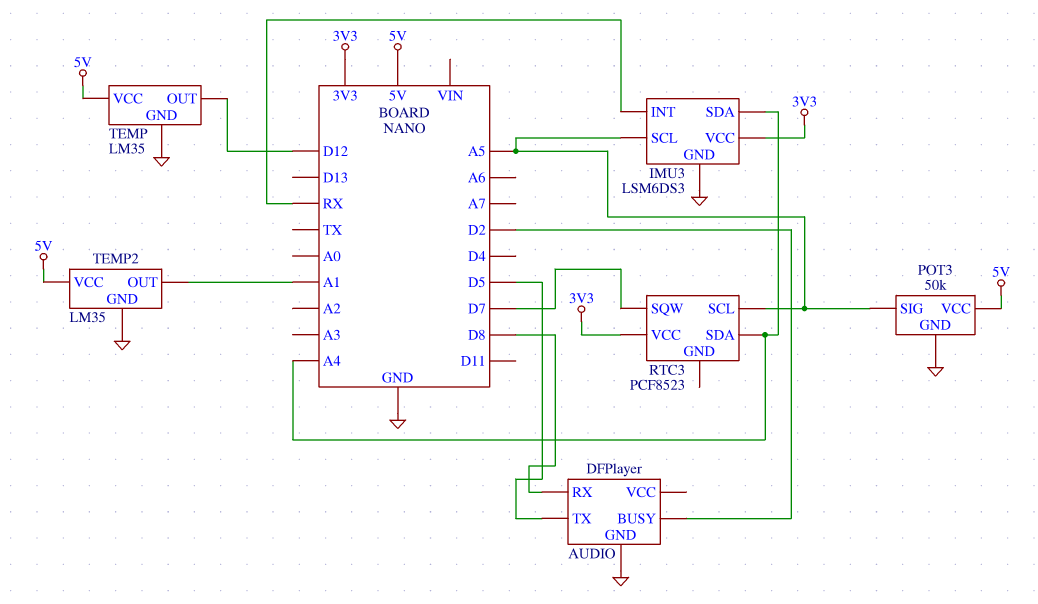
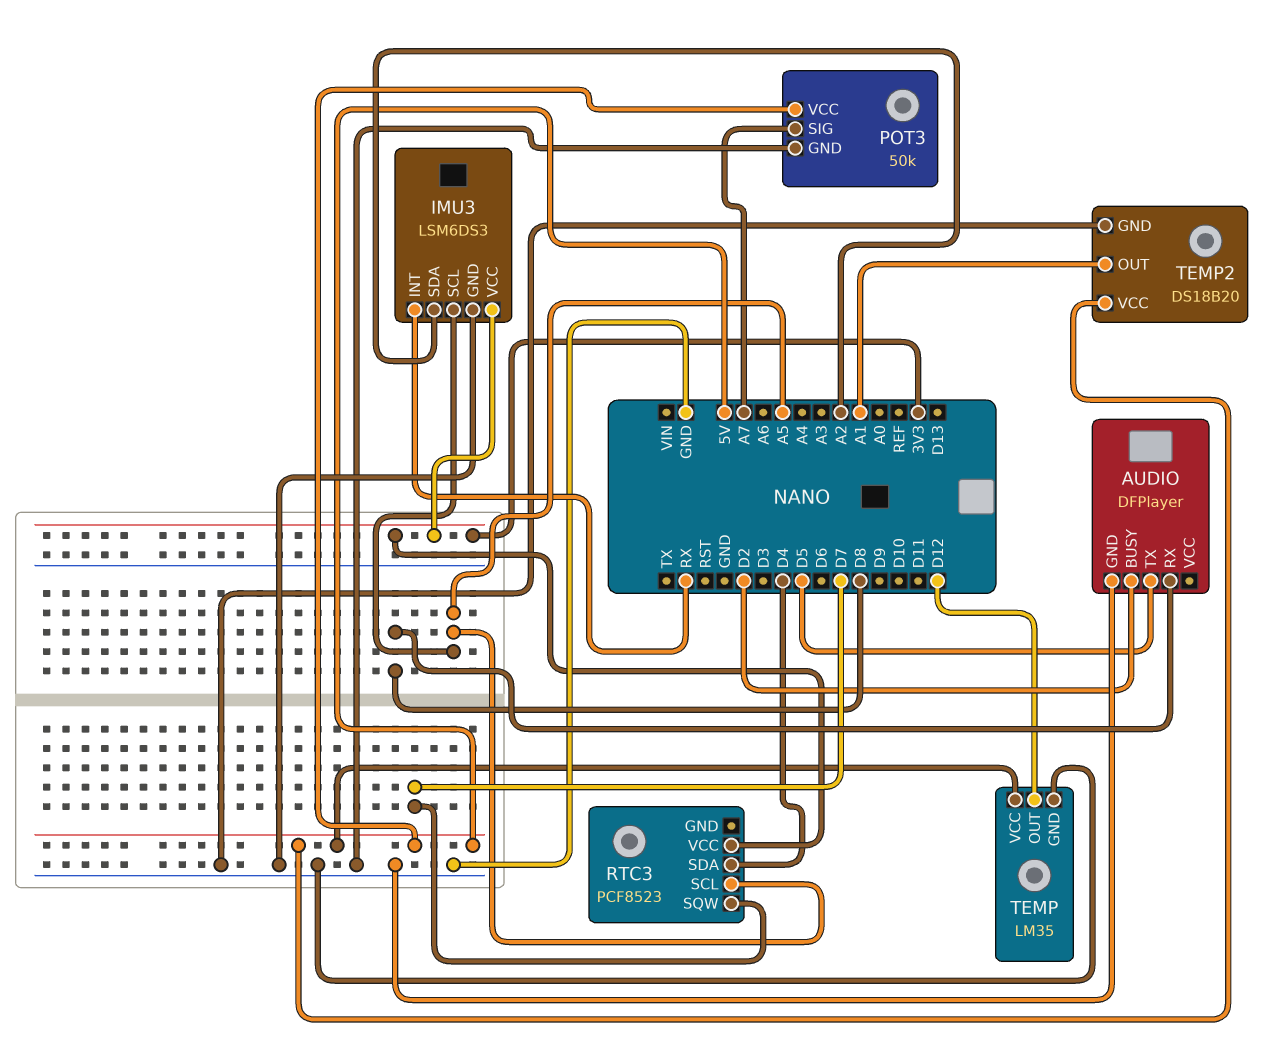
IMU3 pin SDA: A4 -> A2
POT3 pin SIG: A5 -> A7
RTC3 pin SDA: A4 -> D4
TEMP2: LM35 -> DS18B20

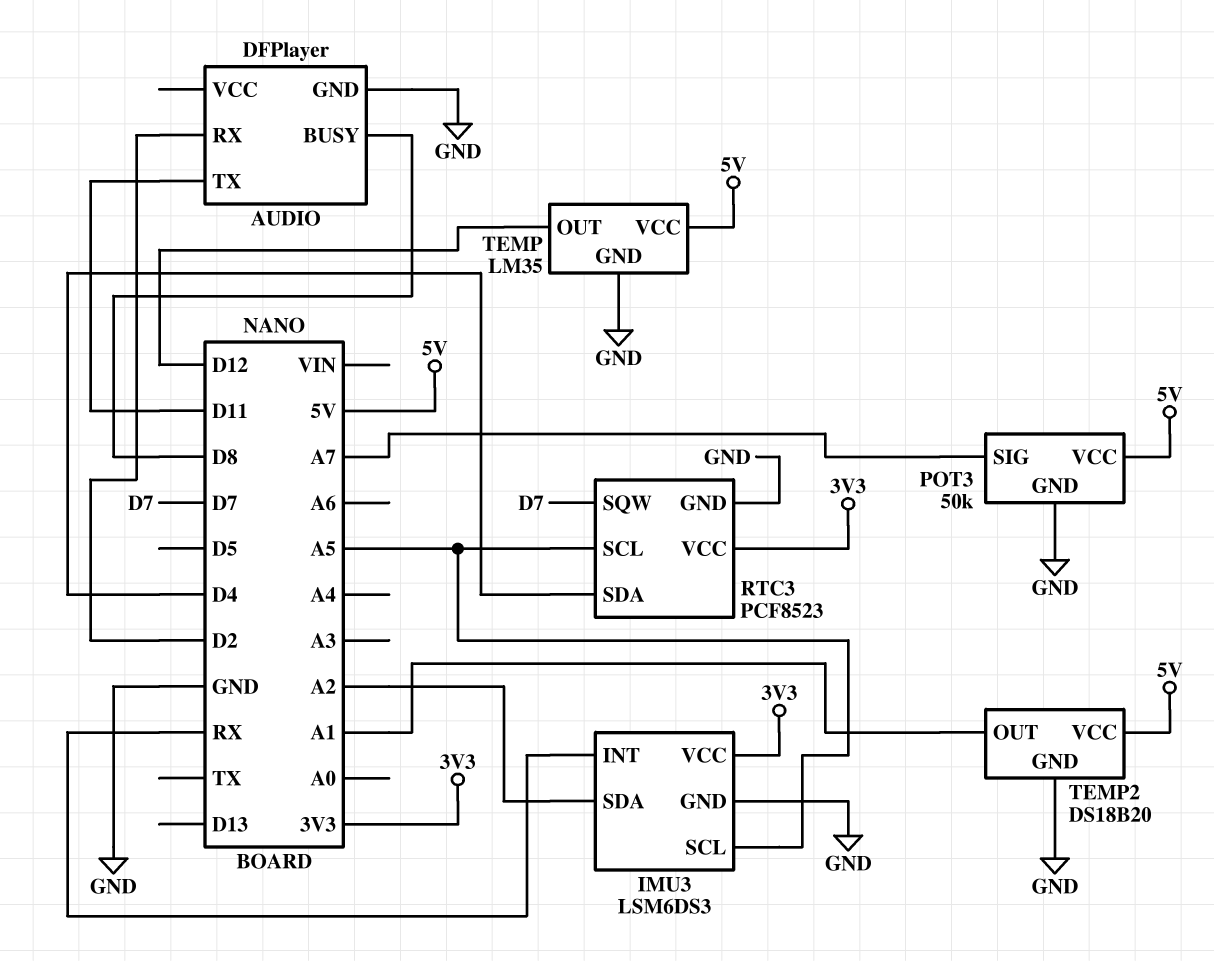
AUDIO pin BUSY: D2 -> D8
AUDIO pin RX: D8 -> D2
AUDIO pin TX: D5 -> D11
RTC3 pin GND: none -> GND

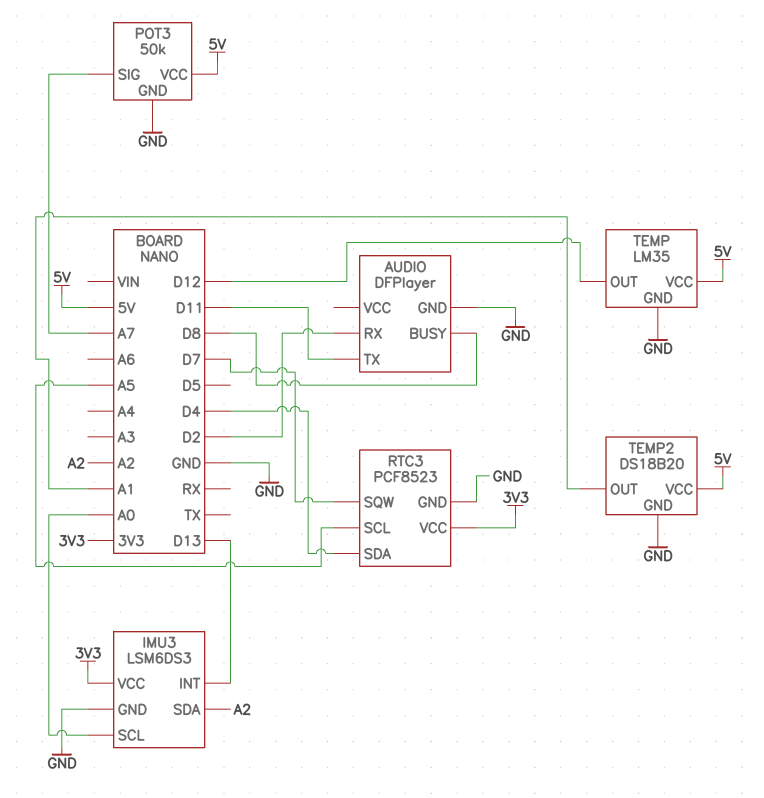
IMU3 pin INT: RX -> D13
IMU3 pin SCL: A5 -> A0

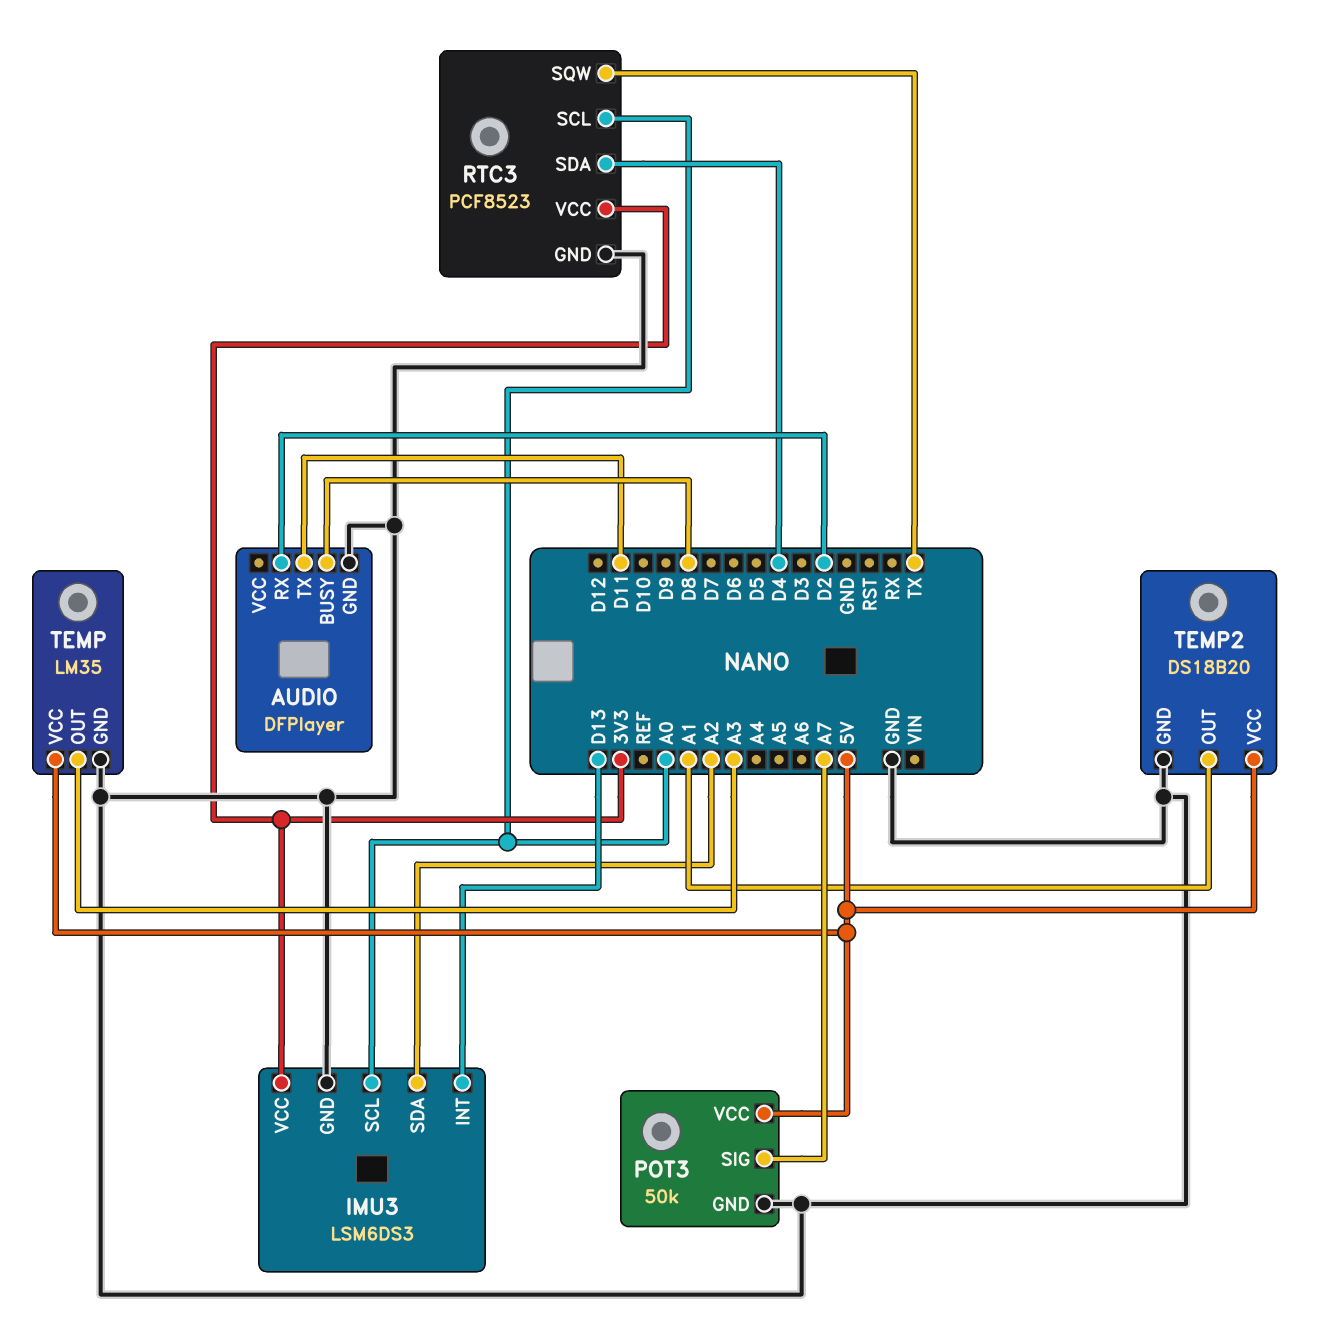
RTC3 pin SCL: A5 -> A0
RTC3 pin SQW: D7 -> TX
TEMP pin OUT: D12 -> A3

